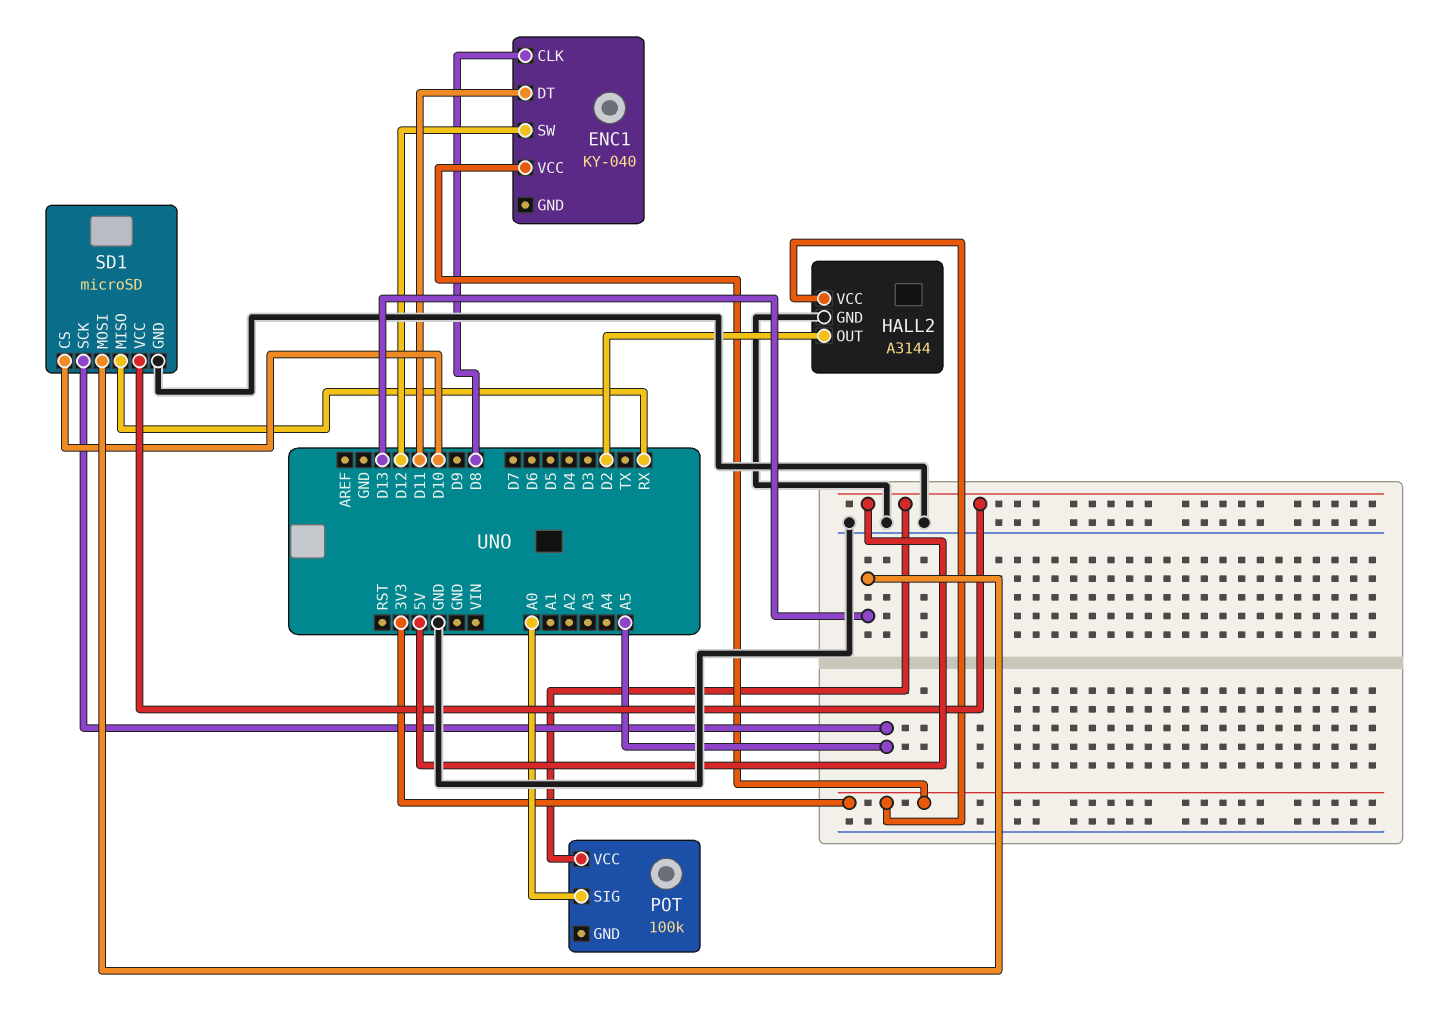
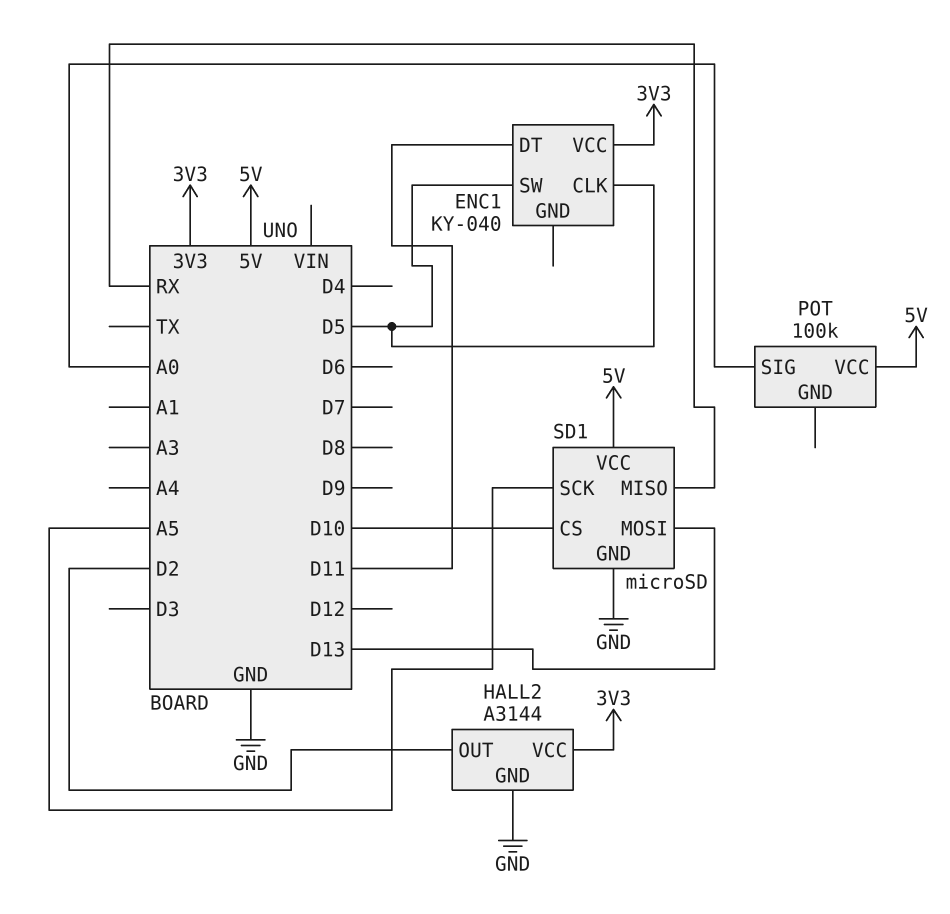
ENC1 pin CLK: D8 -> D5
ENC1 pin SW: D12 -> D5

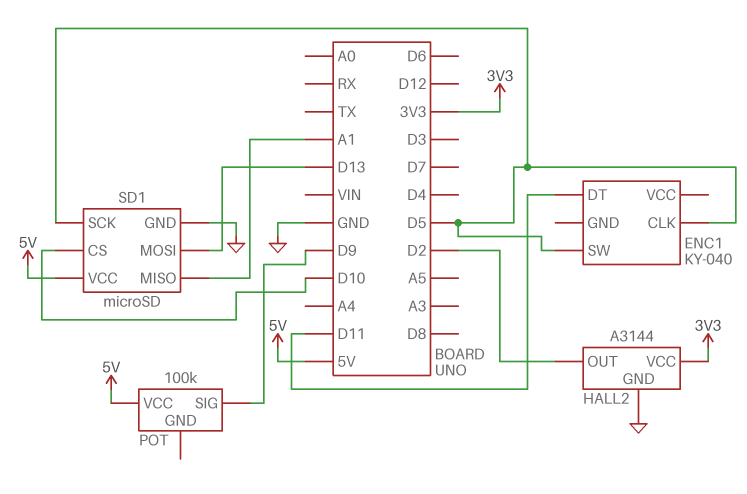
ENC1 pin VCC: 3V3 -> none
POT pin SIG: A0 -> D9
SD1 pin MISO: RX -> A1
SD1 pin SCK: A5 -> D5

